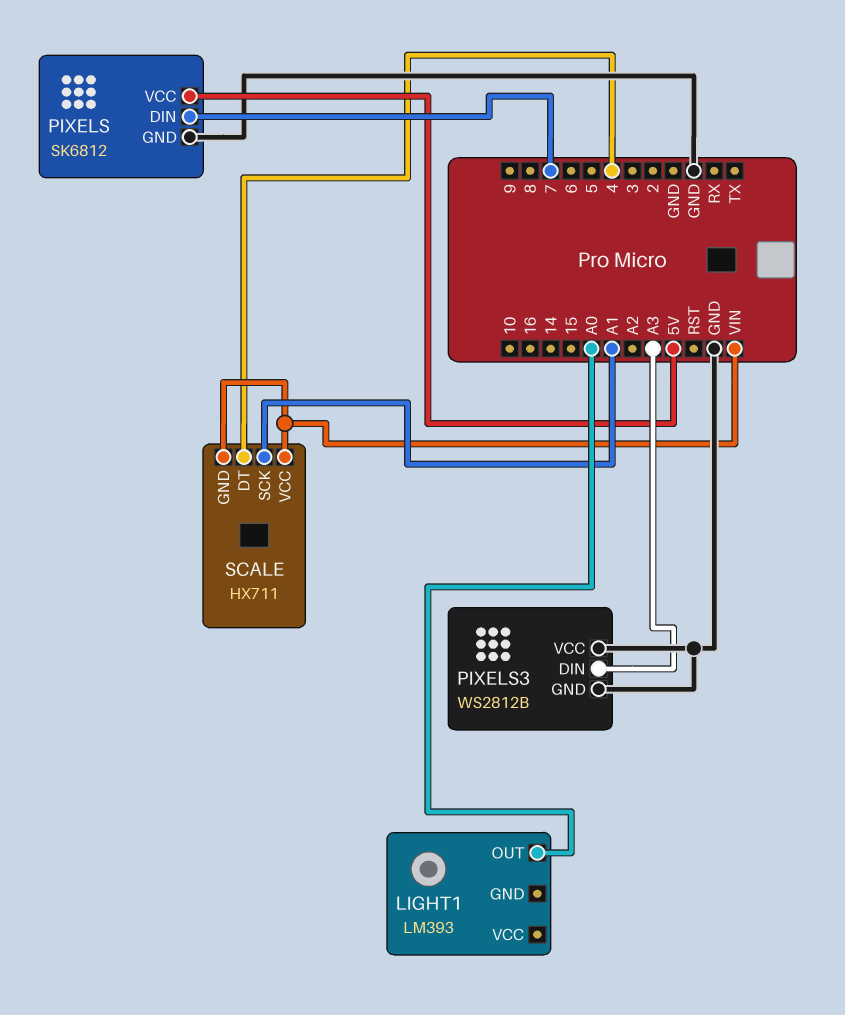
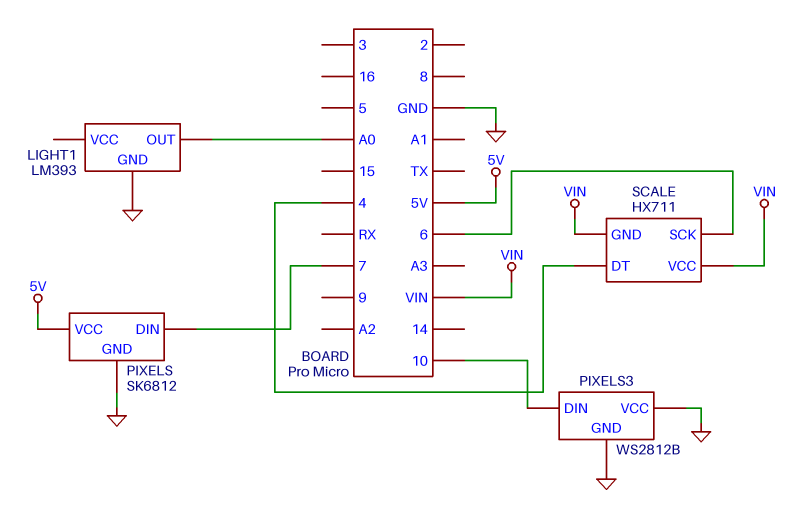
LIGHT1 pin GND: none -> GND
PIXELS3 pin DIN: A3 -> 10
SCALE pin SCK: A1 -> 6

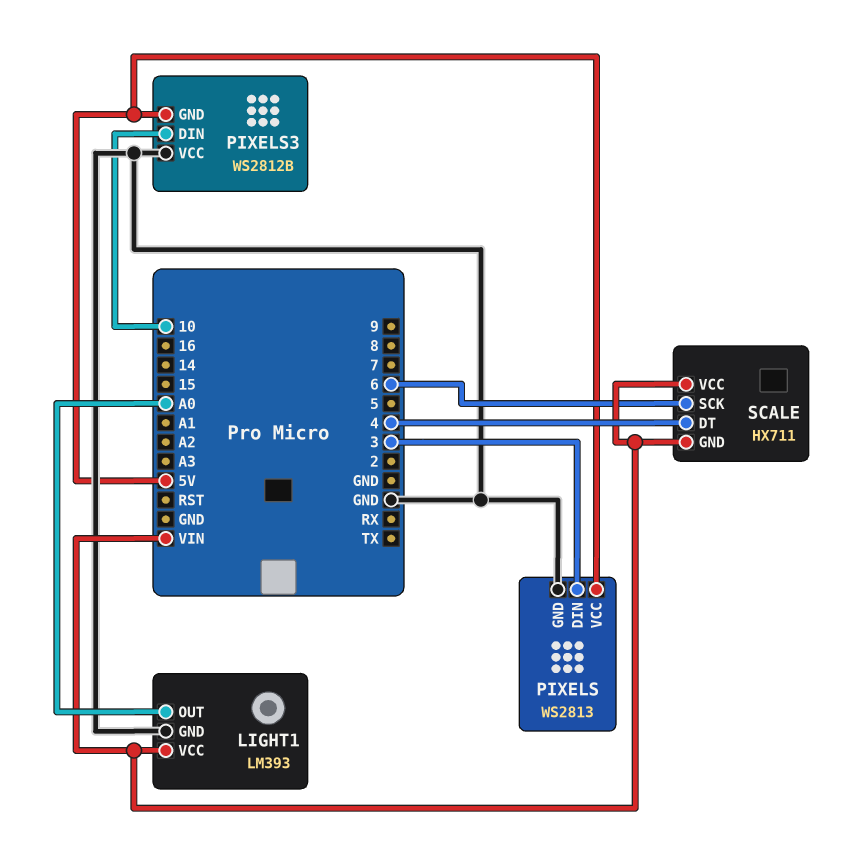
LIGHT1 pin VCC: none -> VIN
PIXELS: SK6812 -> WS2813
PIXELS pin DIN: 7 -> 3
PIXELS3 pin GND: GND -> 5V

